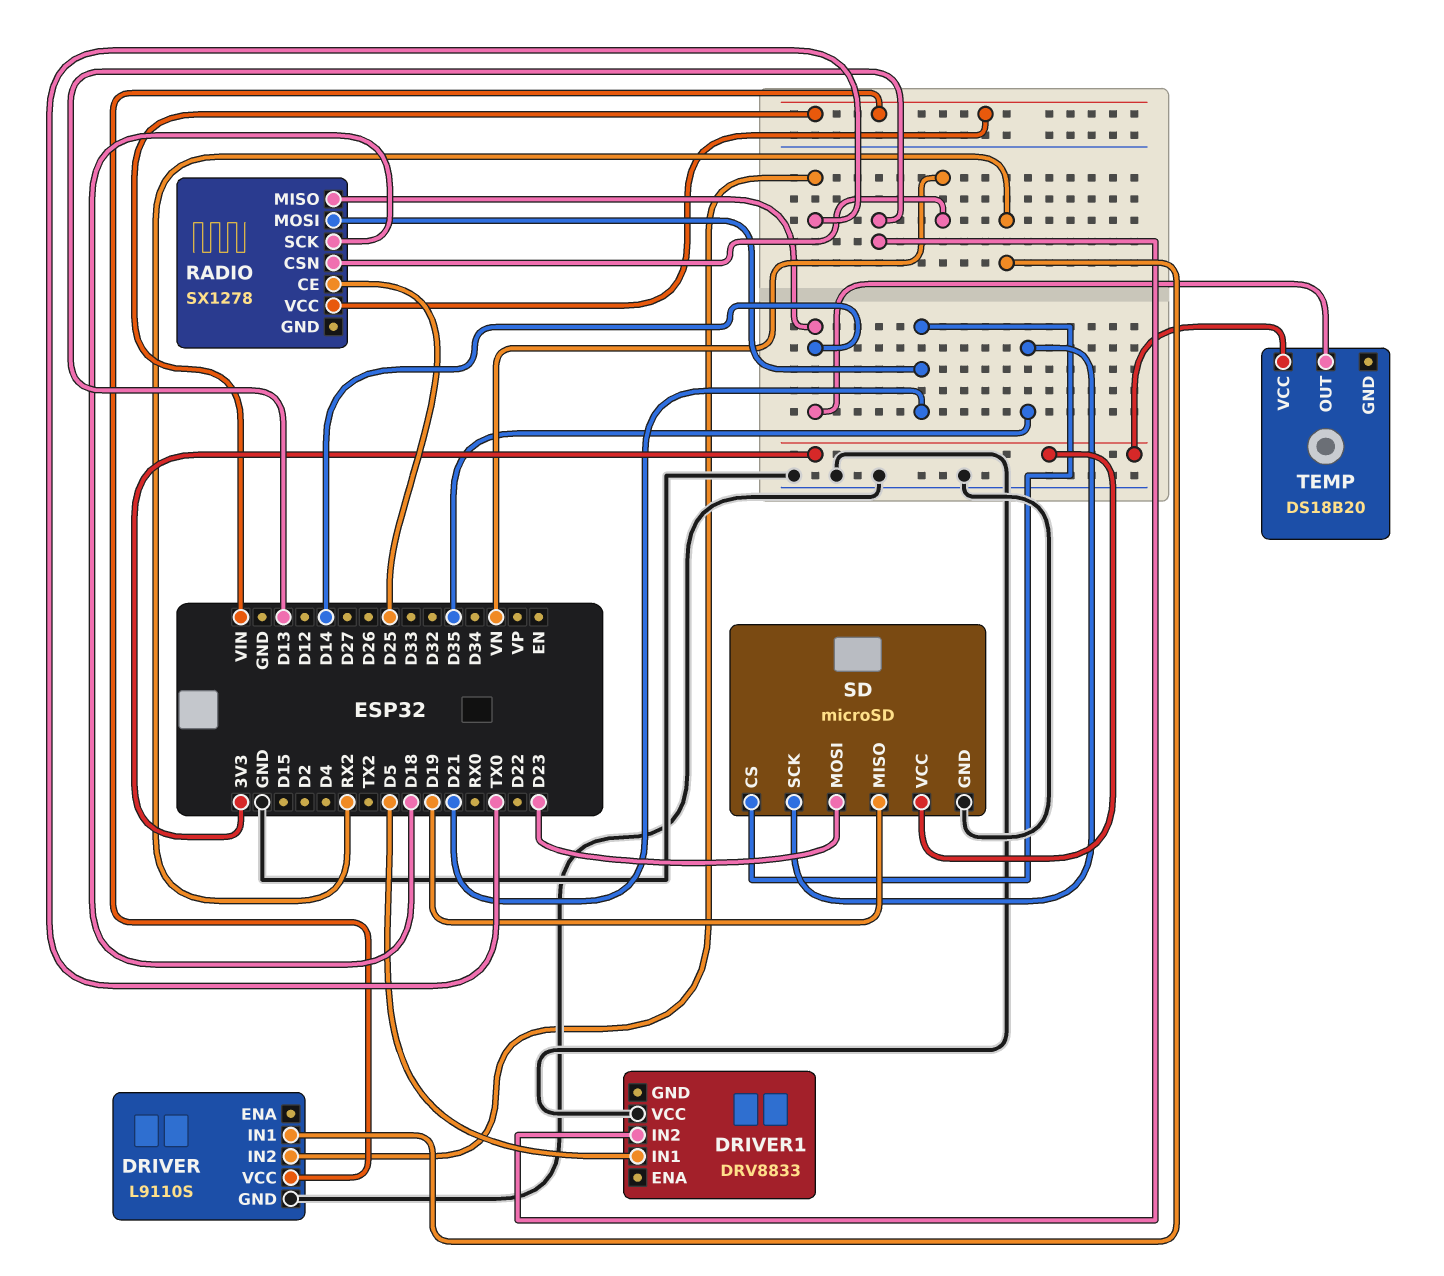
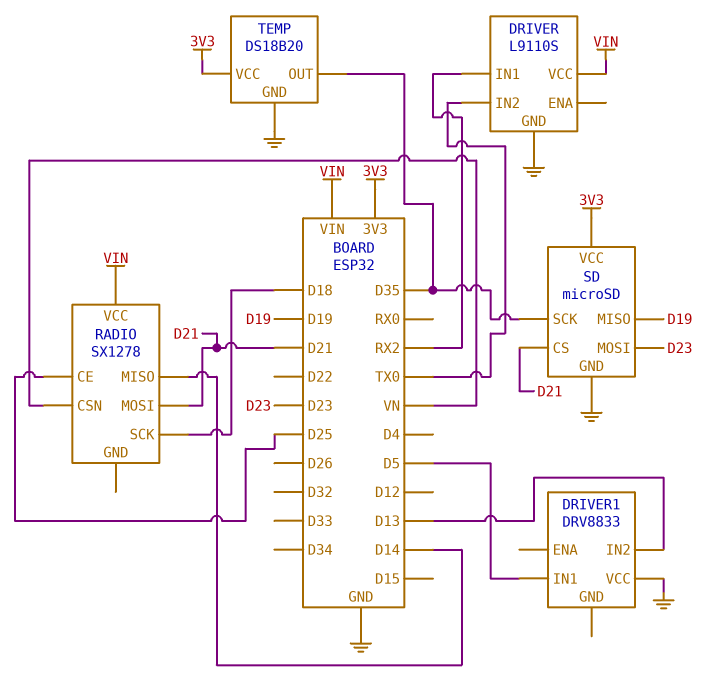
TEMP pin GND: none -> GND
TEMP pin OUT: D14 -> D35

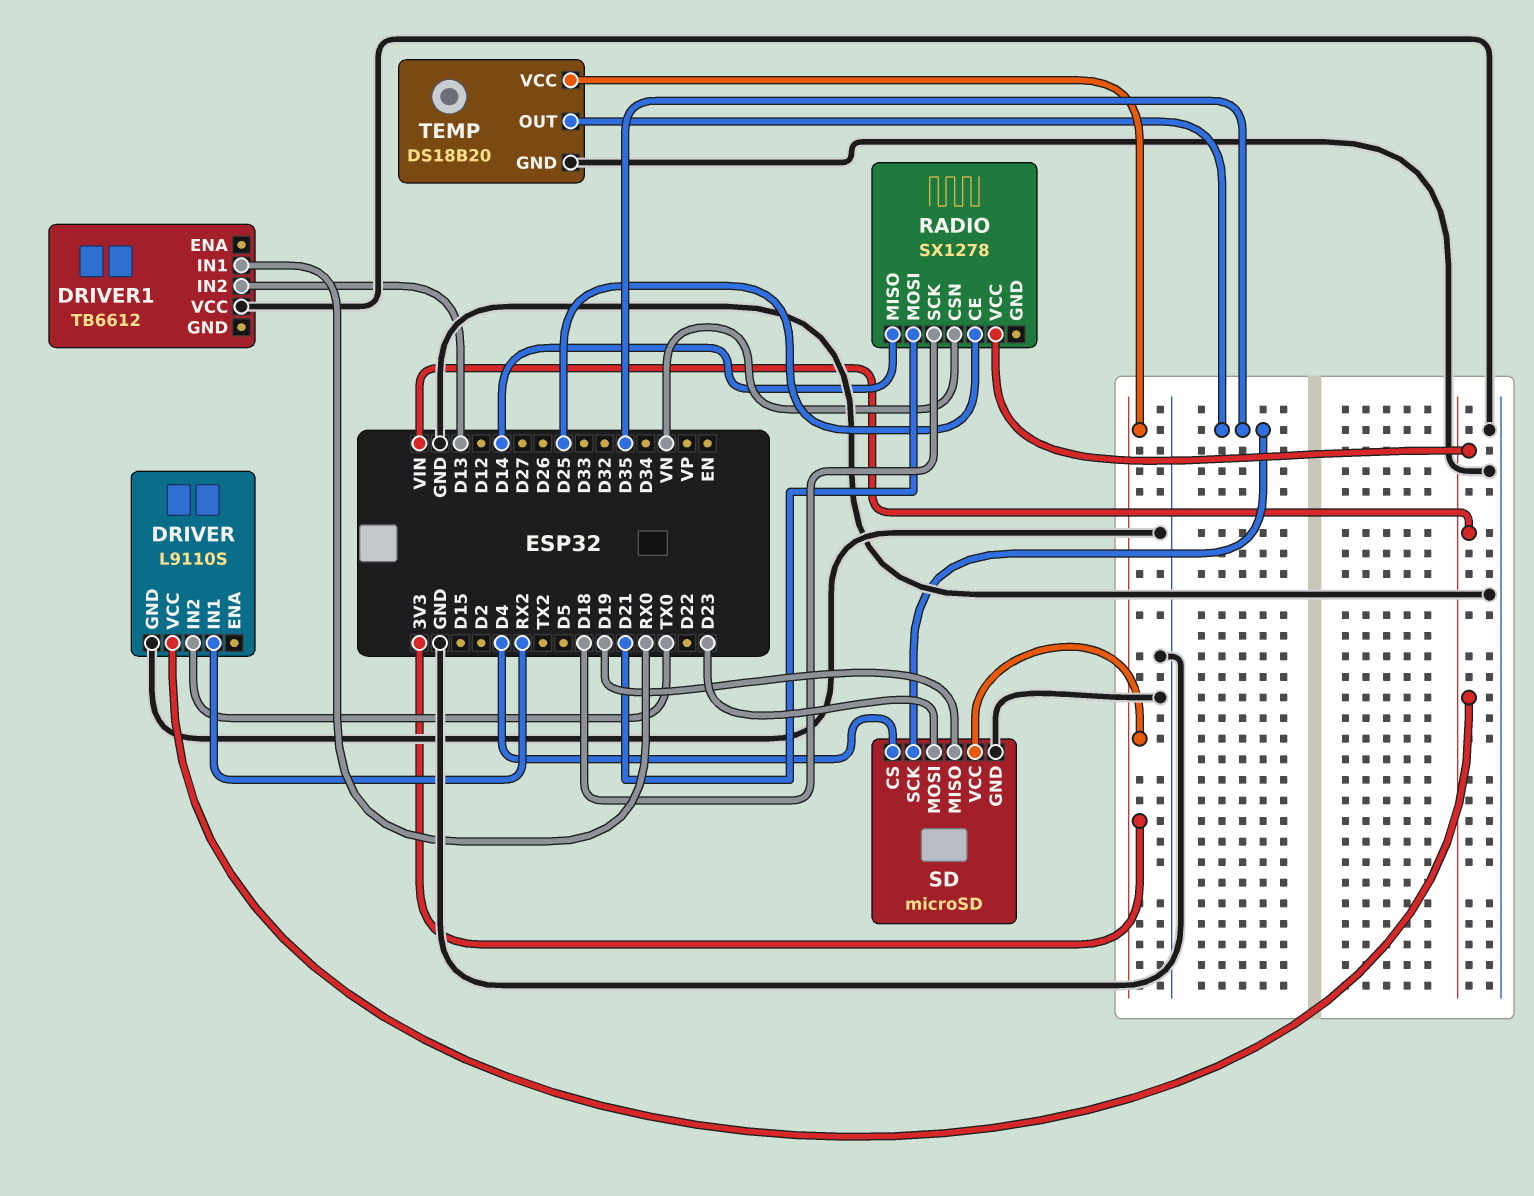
DRIVER1: DRV8833 -> TB6612
DRIVER1 pin IN1: D5 -> RX0
SD pin CS: D21 -> D4

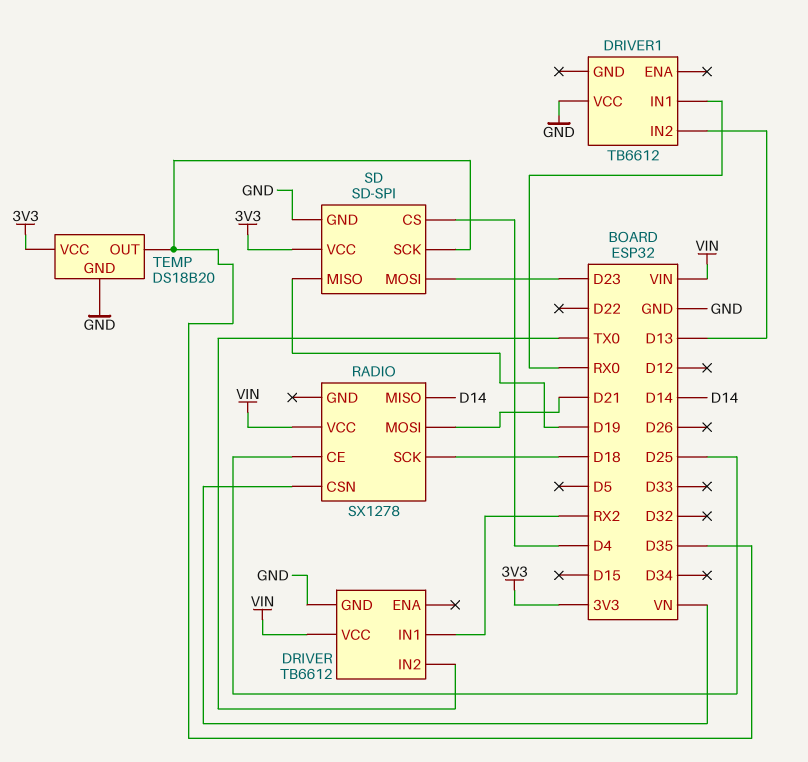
DRIVER: L9110S -> TB6612
SD: microSD -> SD-SPI

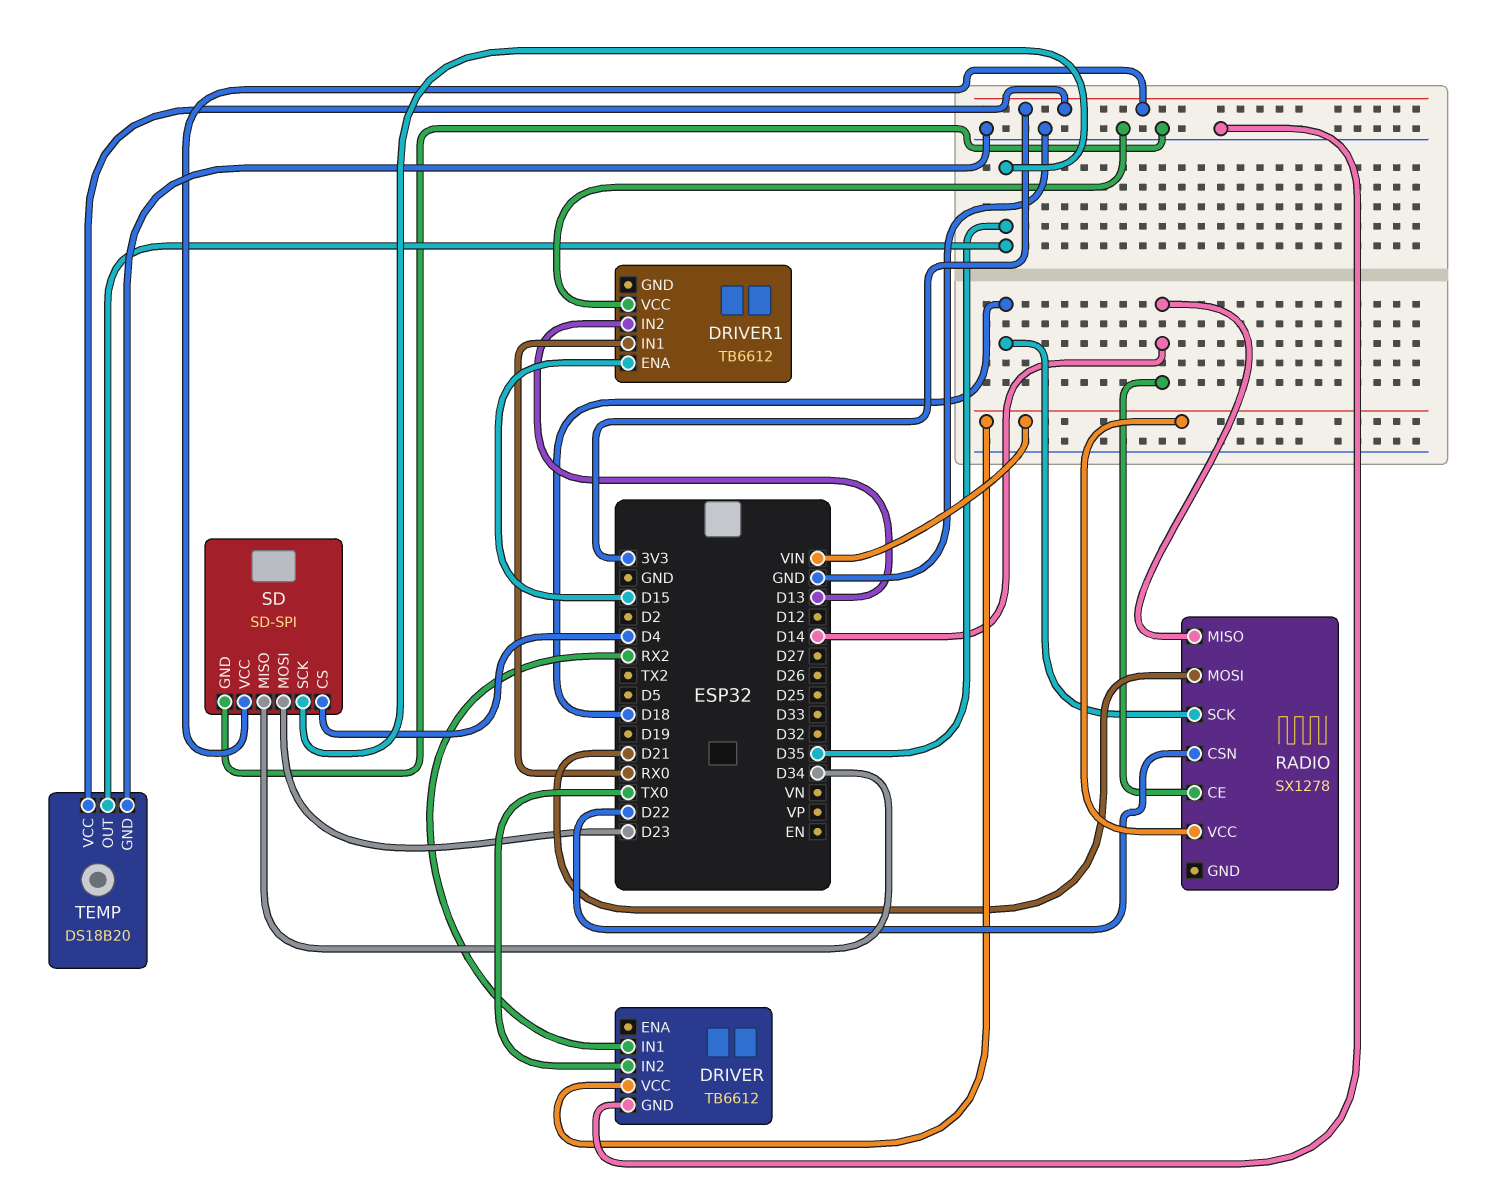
DRIVER1 pin ENA: none -> D15
RADIO pin CE: D25 -> D14
RADIO pin CSN: VN -> D22
SD pin MISO: D19 -> D34

